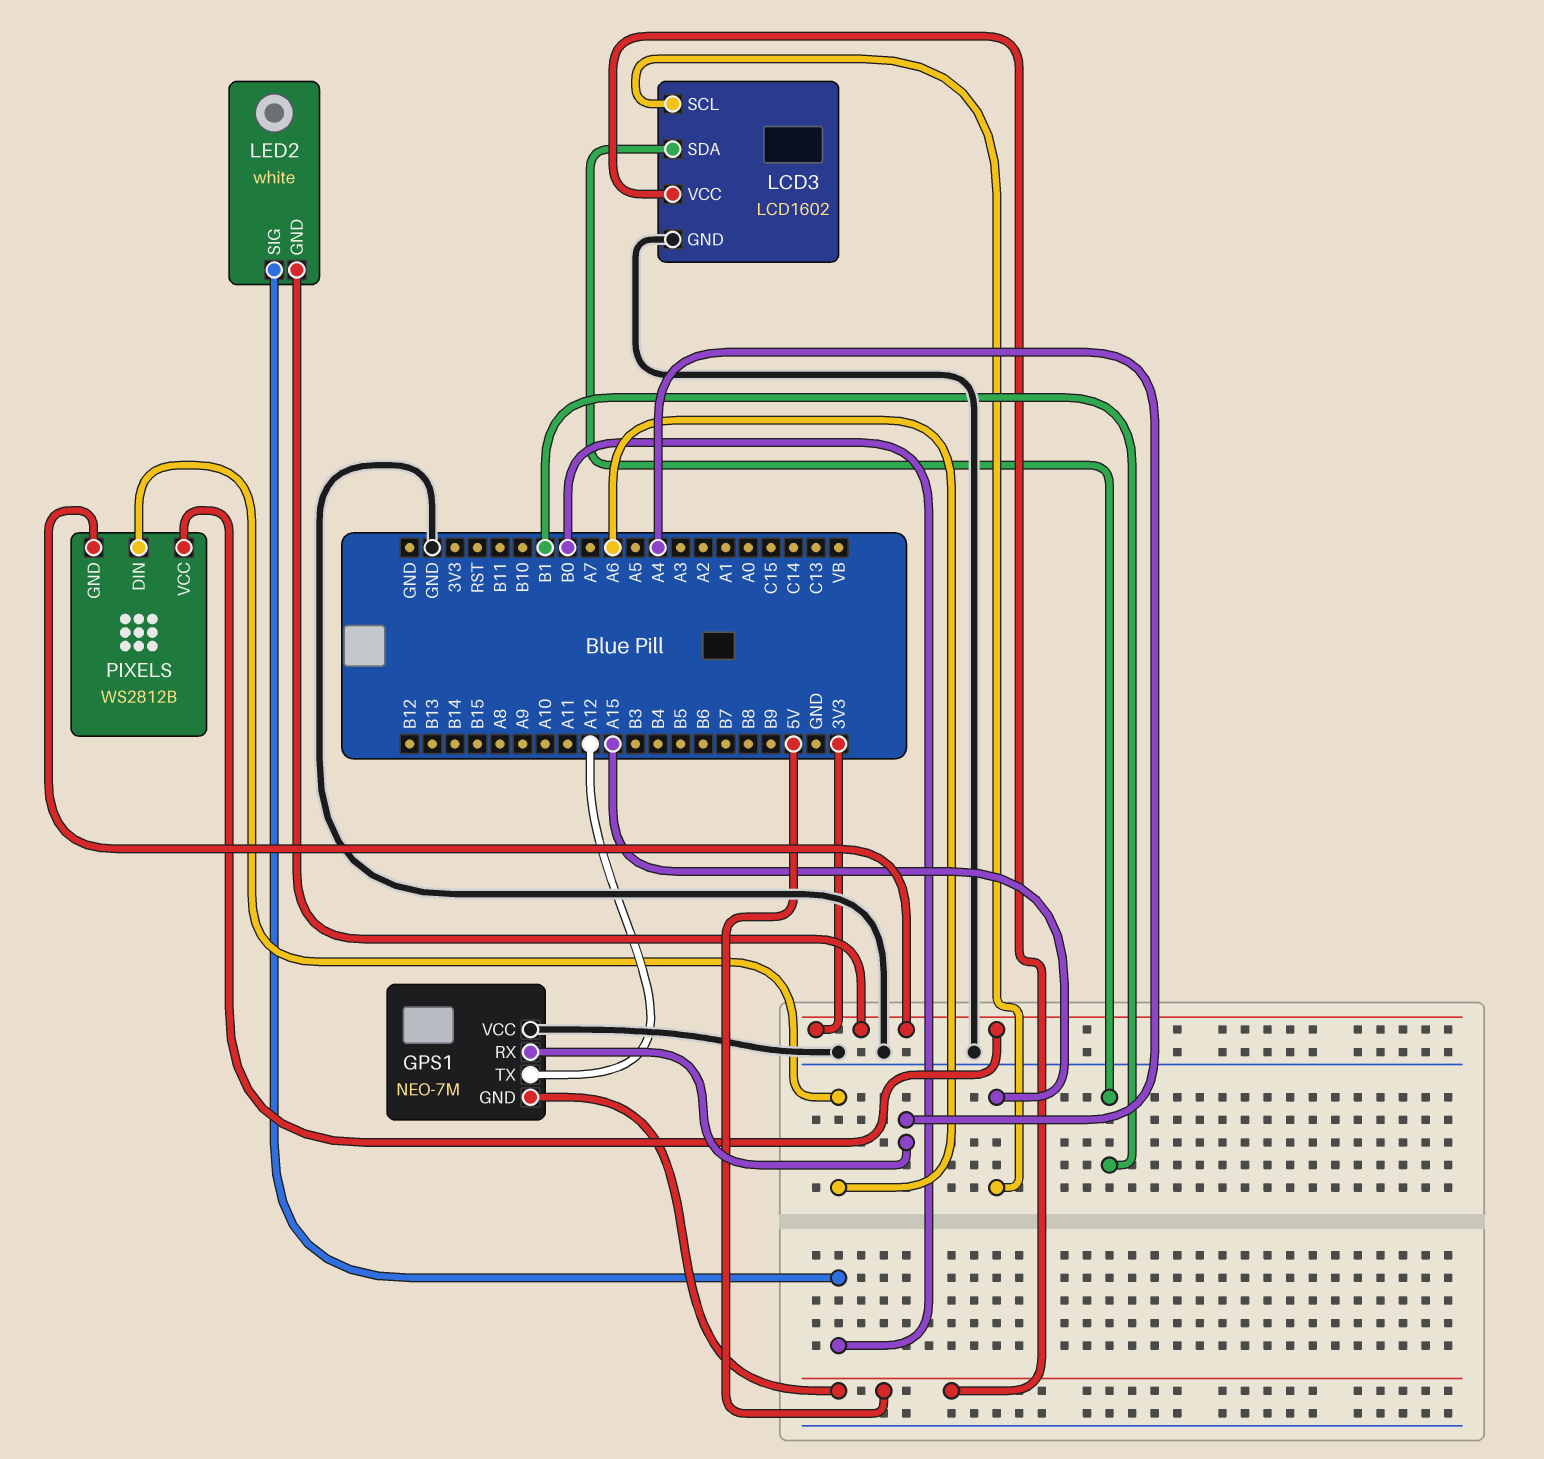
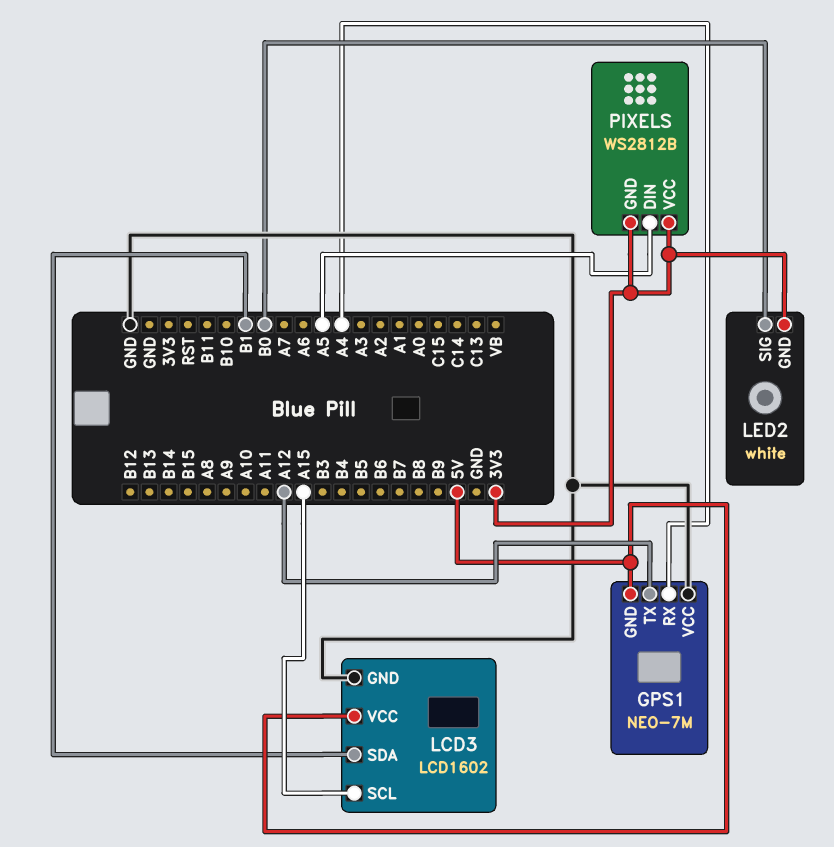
PIXELS pin DIN: A6 -> A5

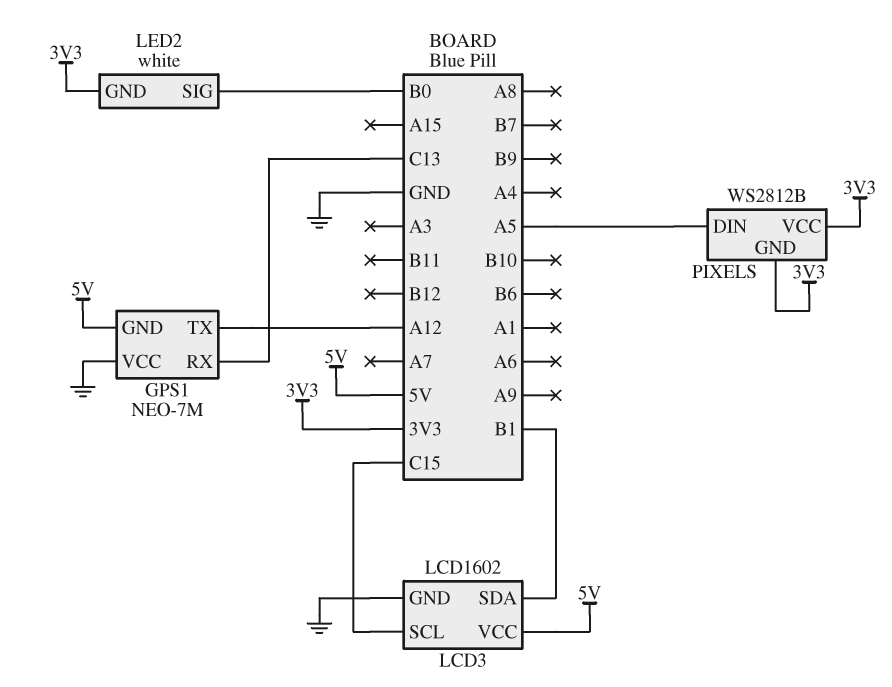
GPS1 pin RX: A4 -> C13
LCD3 pin SCL: A15 -> C15

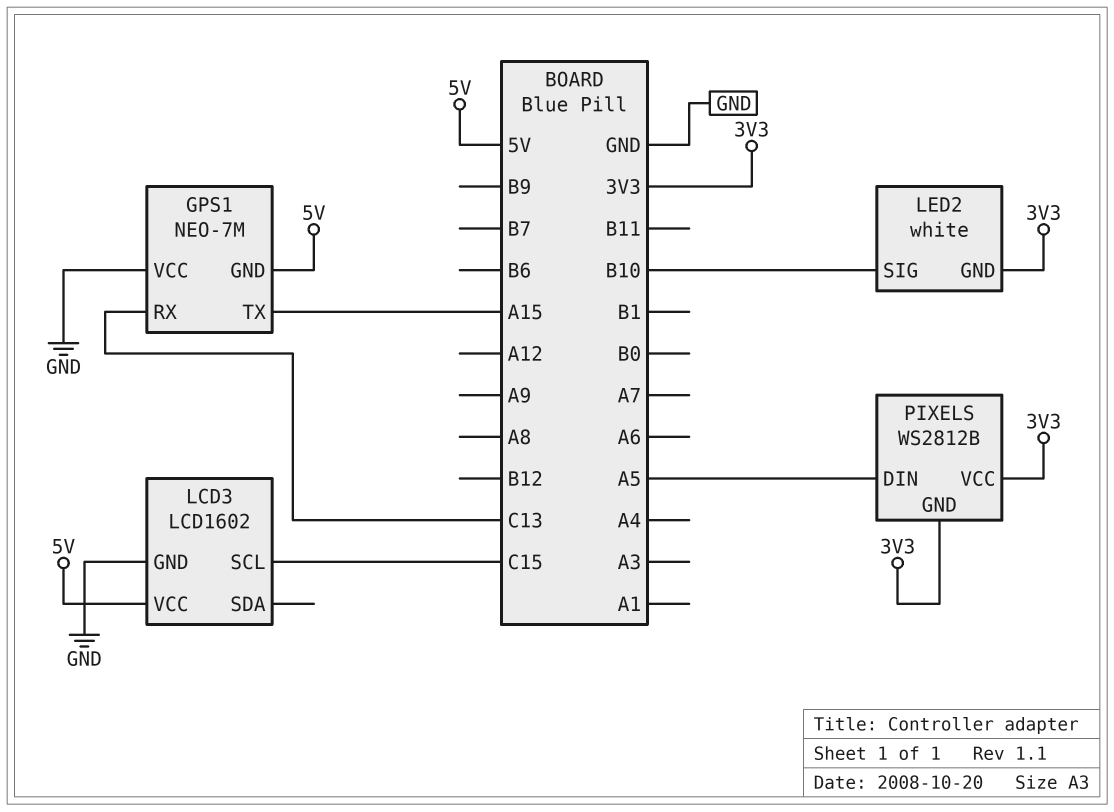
GPS1 pin TX: A12 -> A15
LCD3 pin SDA: B1 -> none
LED2 pin SIG: B0 -> B10

